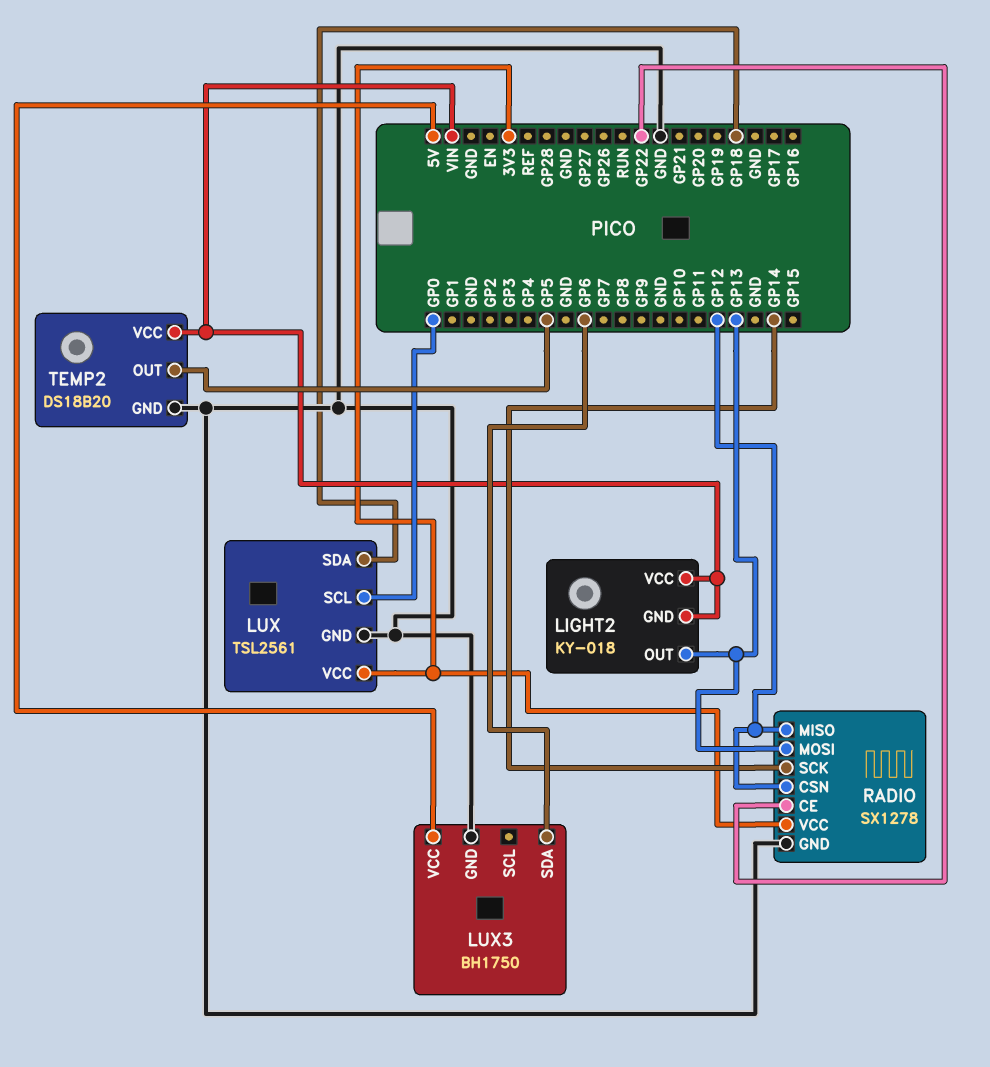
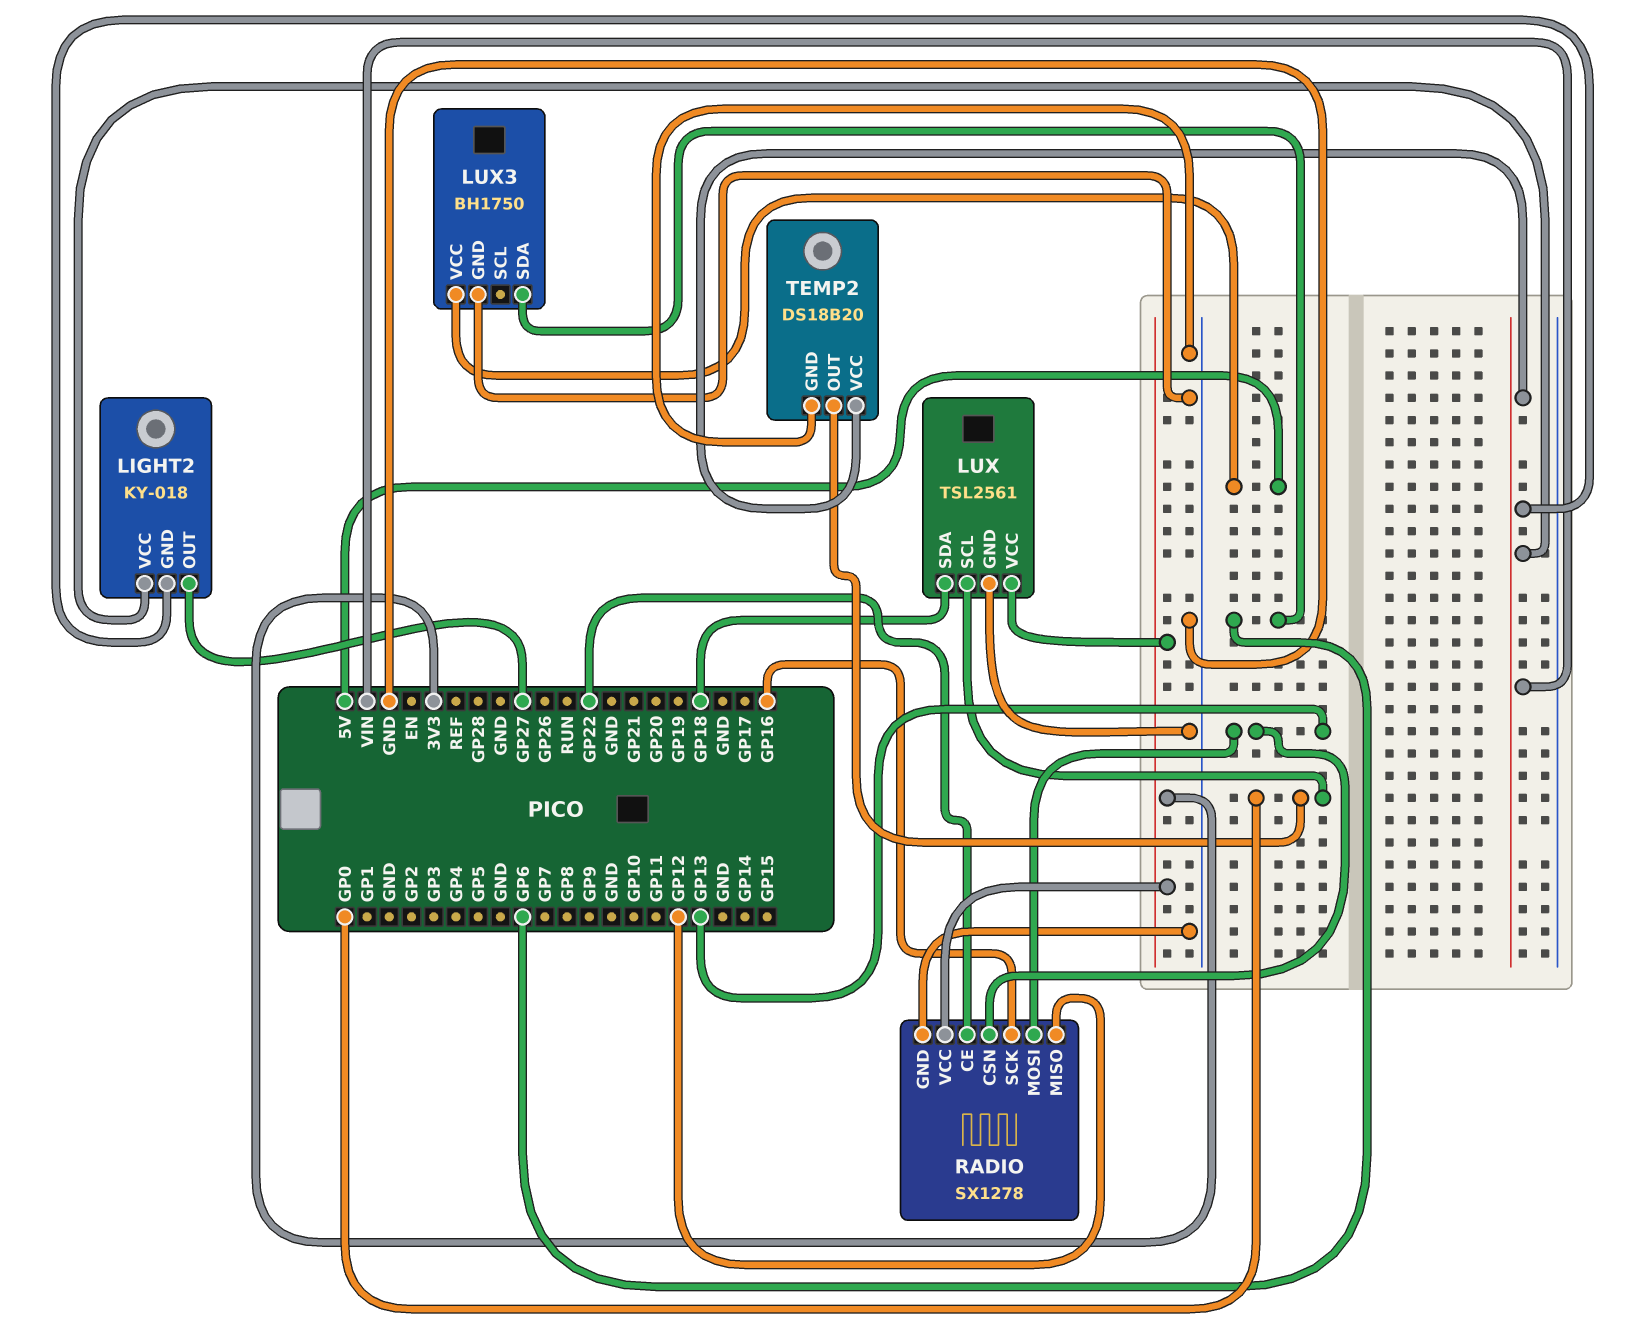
LIGHT2 pin OUT: GP13 -> GP27
RADIO pin CSN: GP12 -> GP13
RADIO pin SCK: GP14 -> GP16
TEMP2 pin OUT: GP5 -> GP0

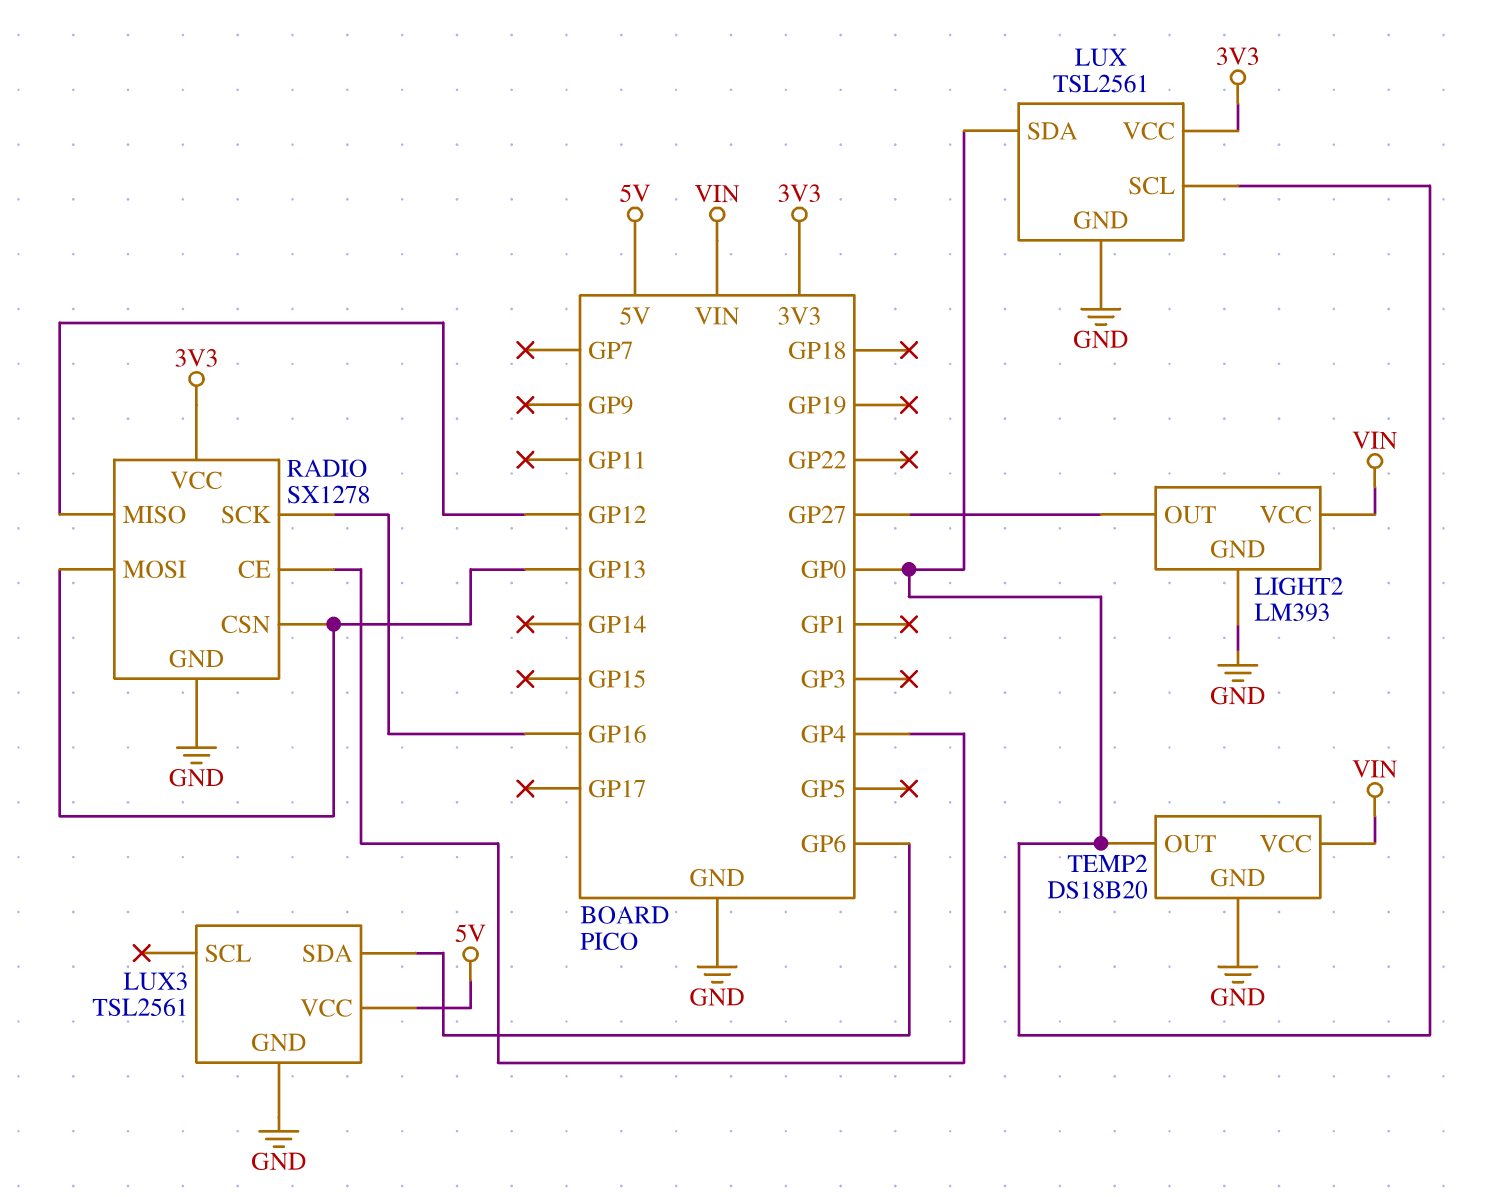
LIGHT2: KY-018 -> LM393
LIGHT2 pin GND: VIN -> GND
LUX pin SDA: GP18 -> GP0
LUX3: BH1750 -> TSL2561
RADIO pin CE: GP22 -> GP4

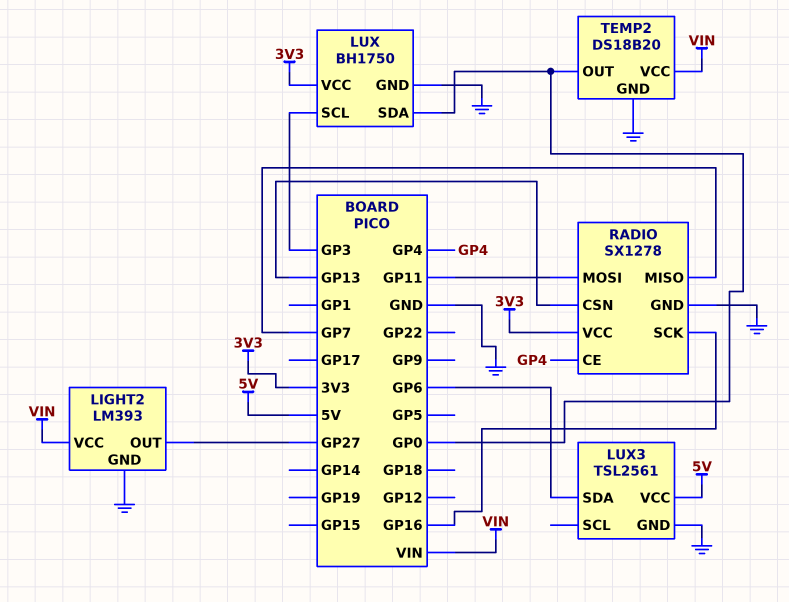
LUX: TSL2561 -> BH1750
LUX pin SCL: GP0 -> GP3
RADIO pin MISO: GP12 -> GP7
RADIO pin MOSI: GP13 -> GP11

